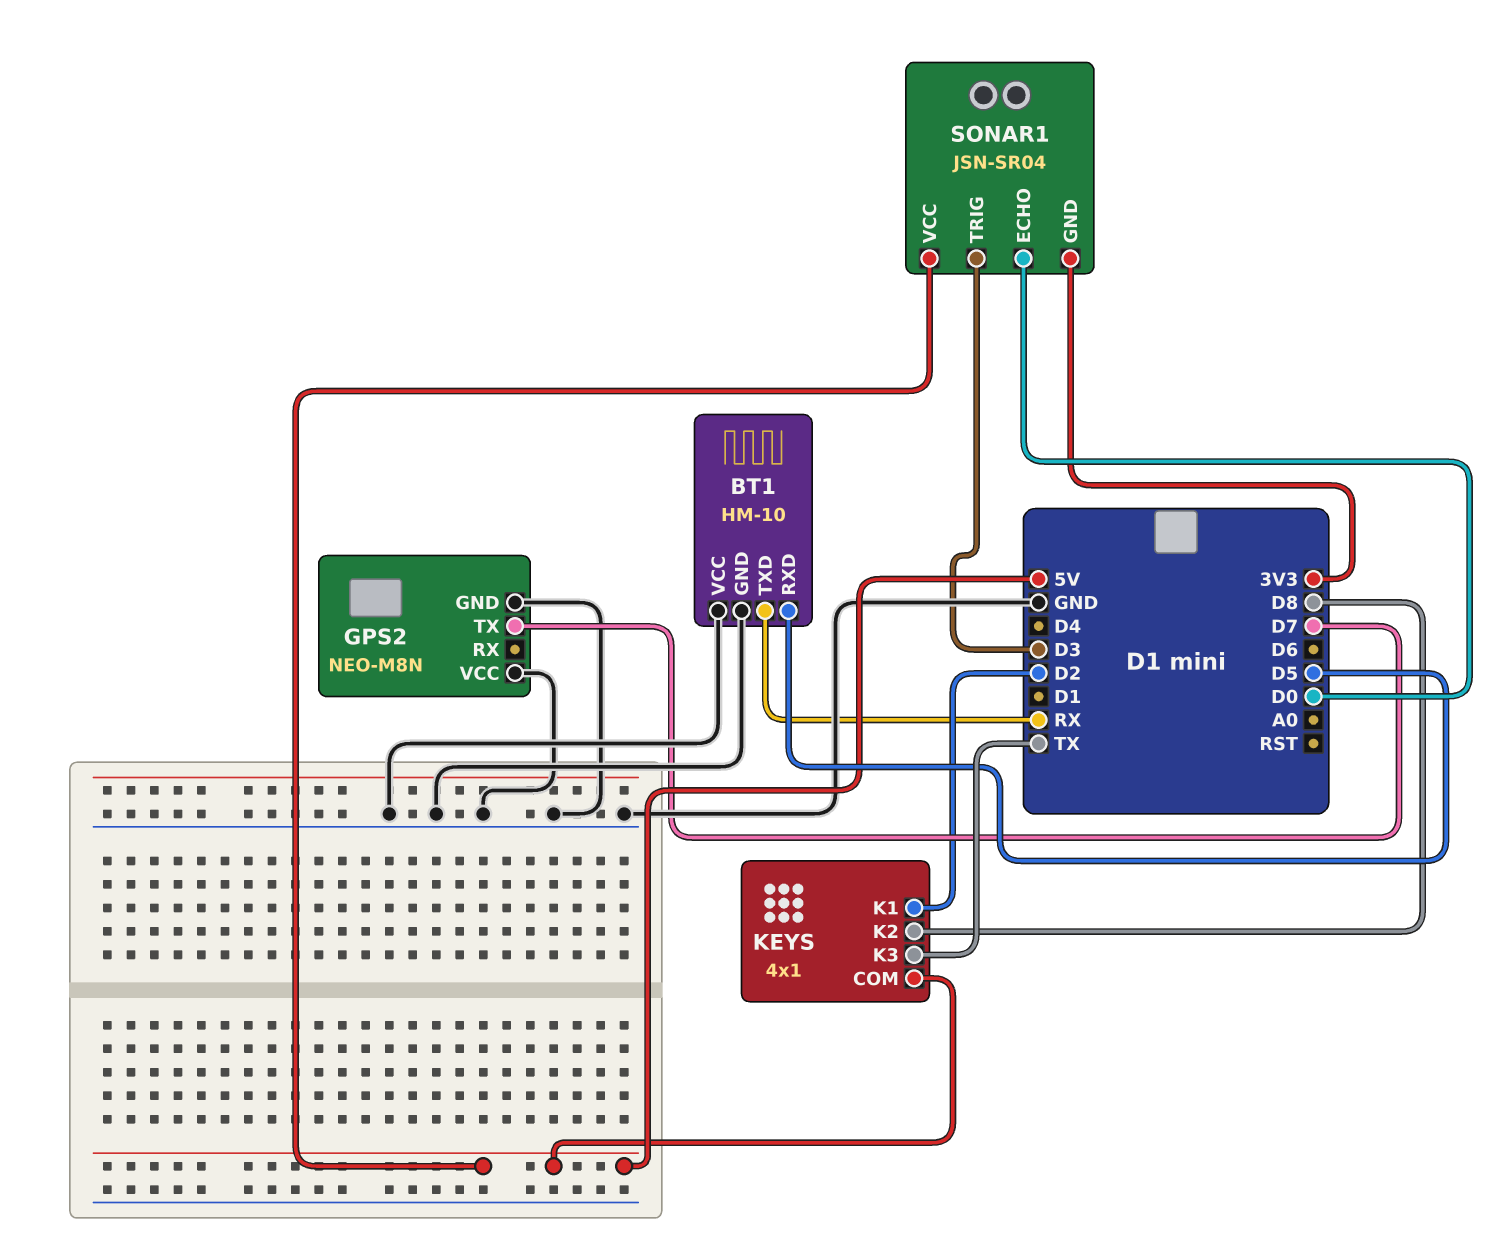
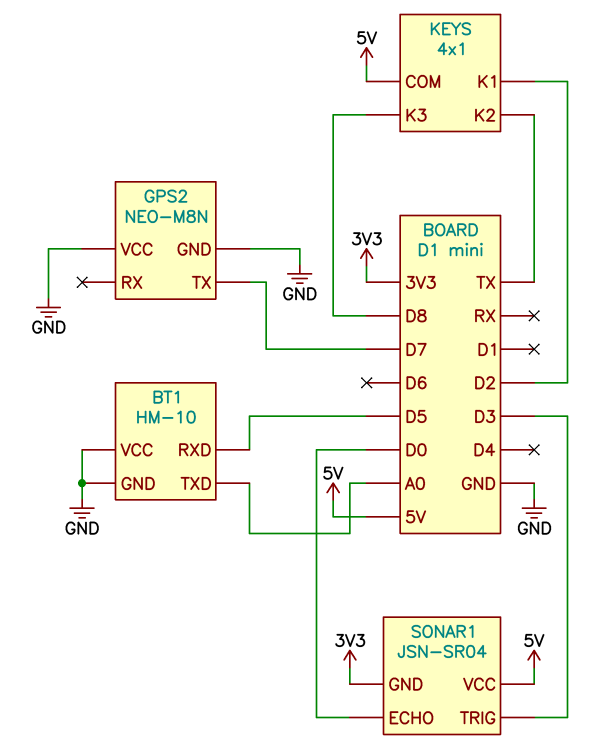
BT1 pin TXD: RX -> A0
KEYS pin K2: D8 -> TX
KEYS pin K3: TX -> D8

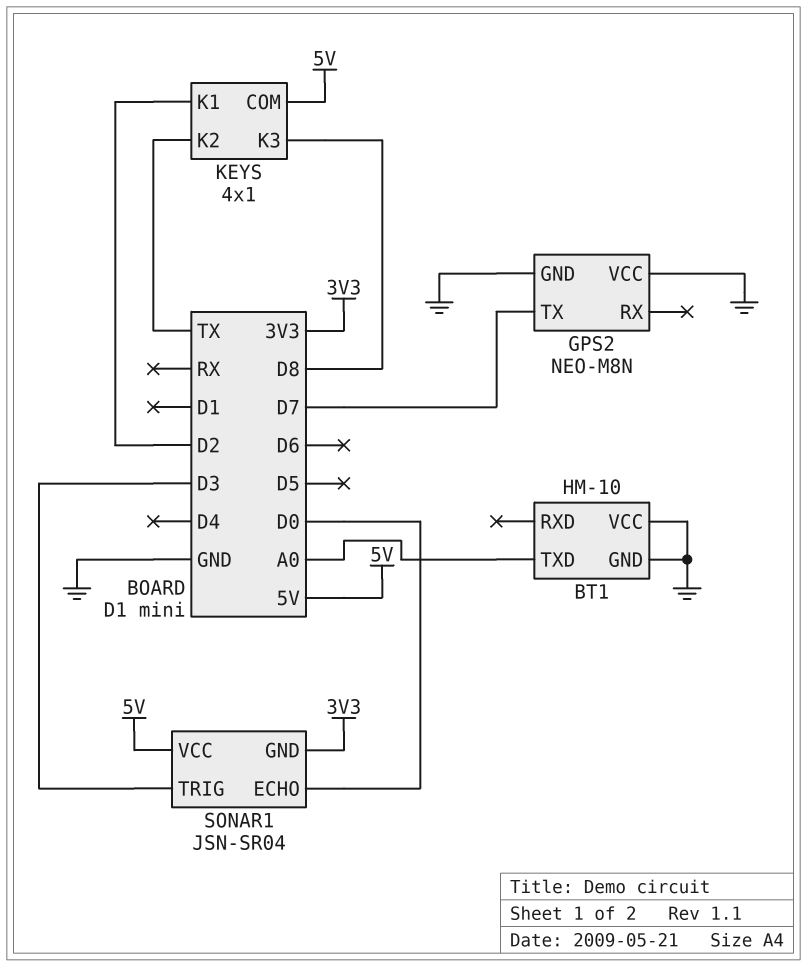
BT1 pin RXD: D5 -> none

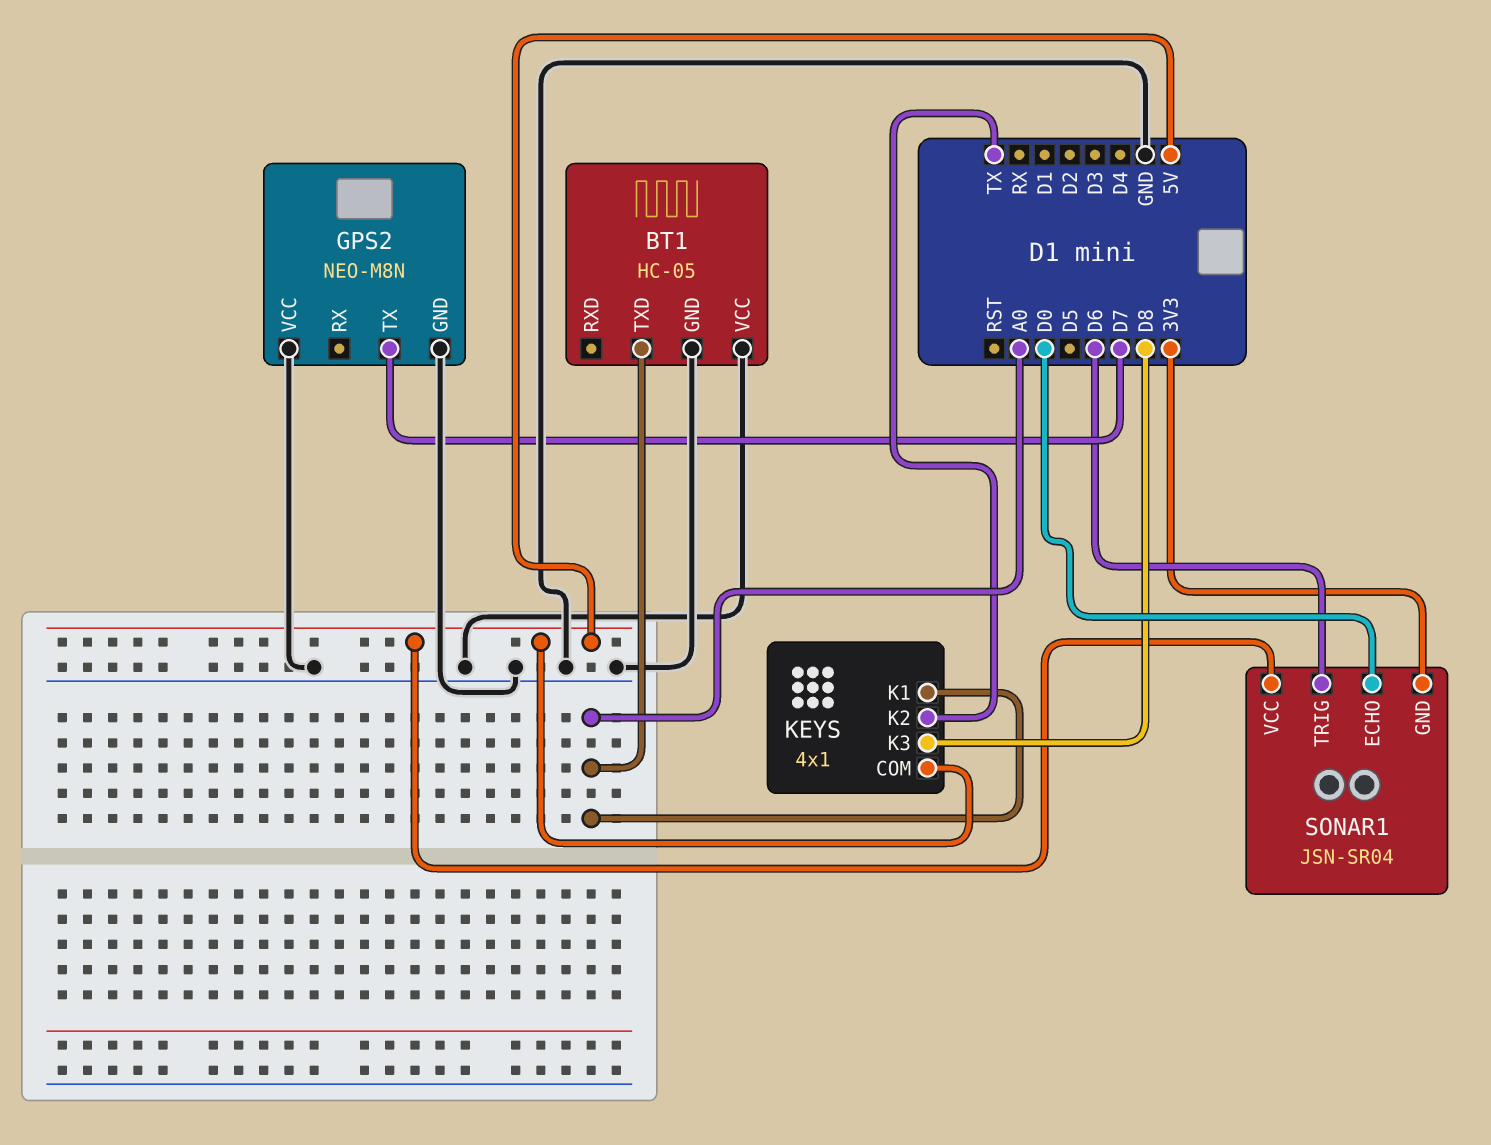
BT1: HM-10 -> HC-05
KEYS pin K1: D2 -> A0
SONAR1 pin TRIG: D3 -> D6

